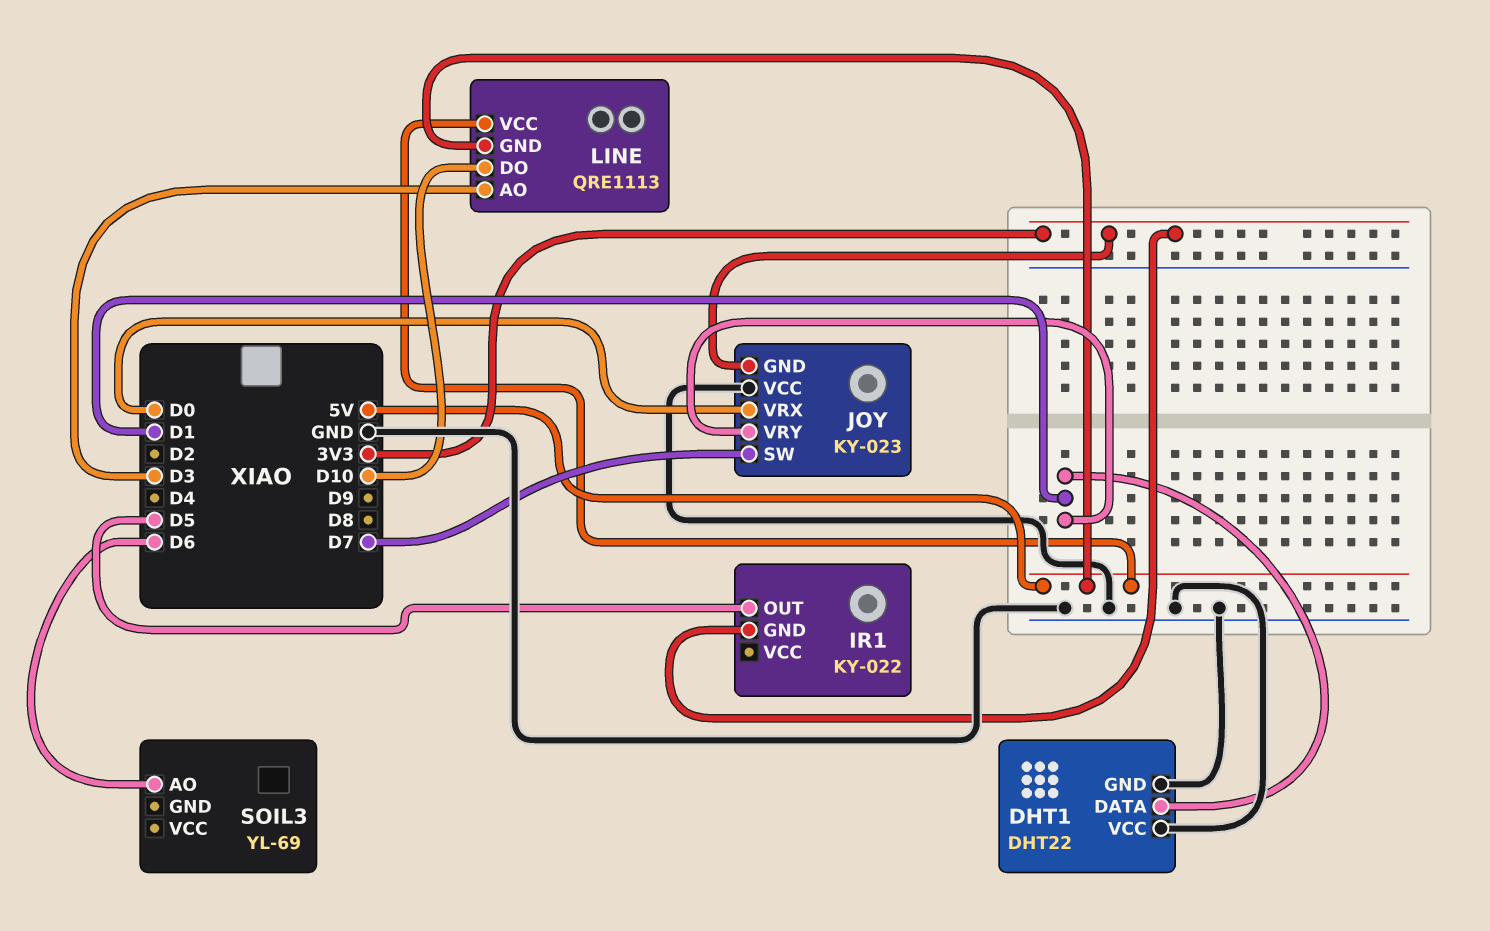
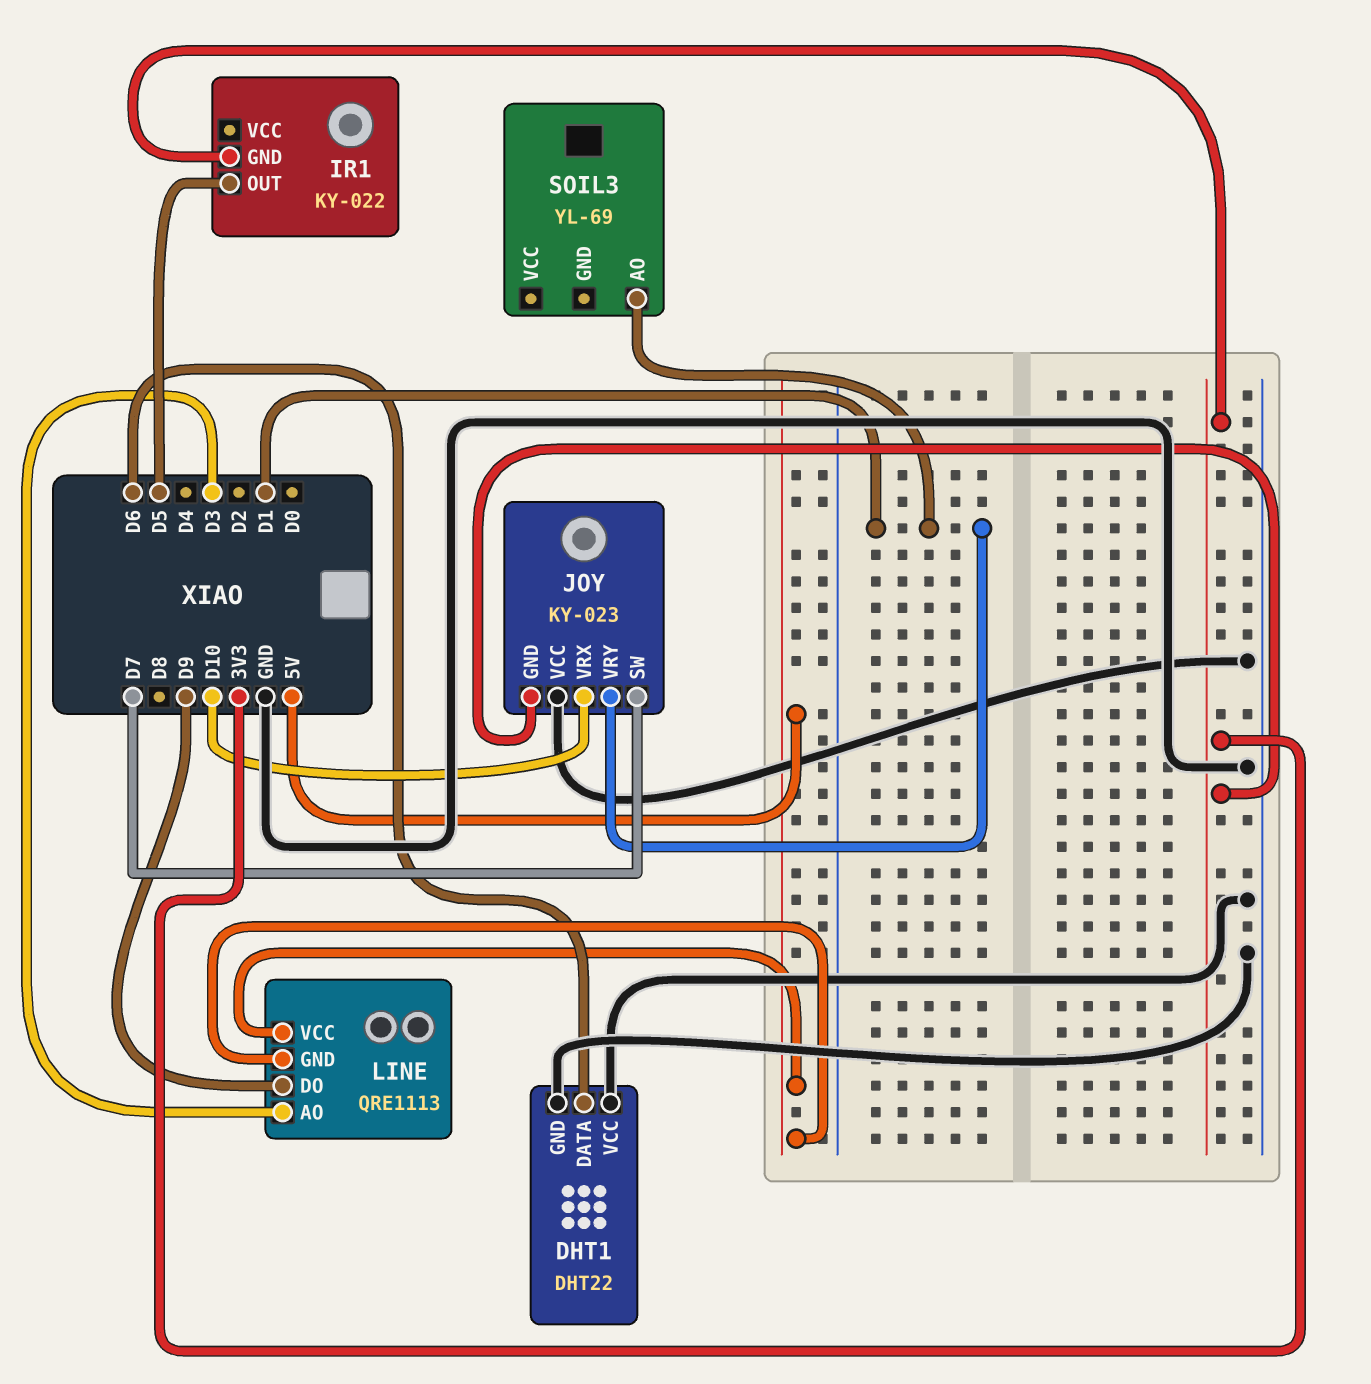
DHT1 pin DATA: D1 -> D6
JOY pin VRX: D0 -> D10
LINE pin DO: D10 -> D9
SOIL3 pin AO: D6 -> D1

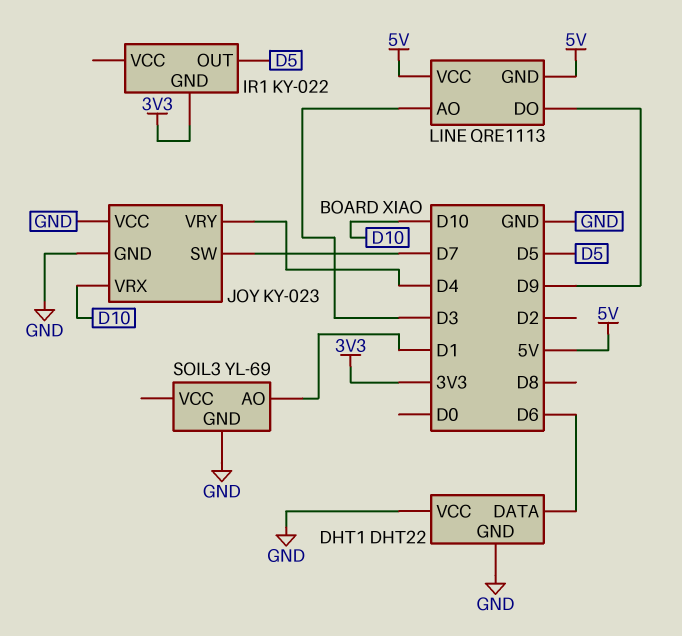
JOY pin GND: 3V3 -> GND
JOY pin VRY: D1 -> D4
SOIL3 pin GND: none -> GND

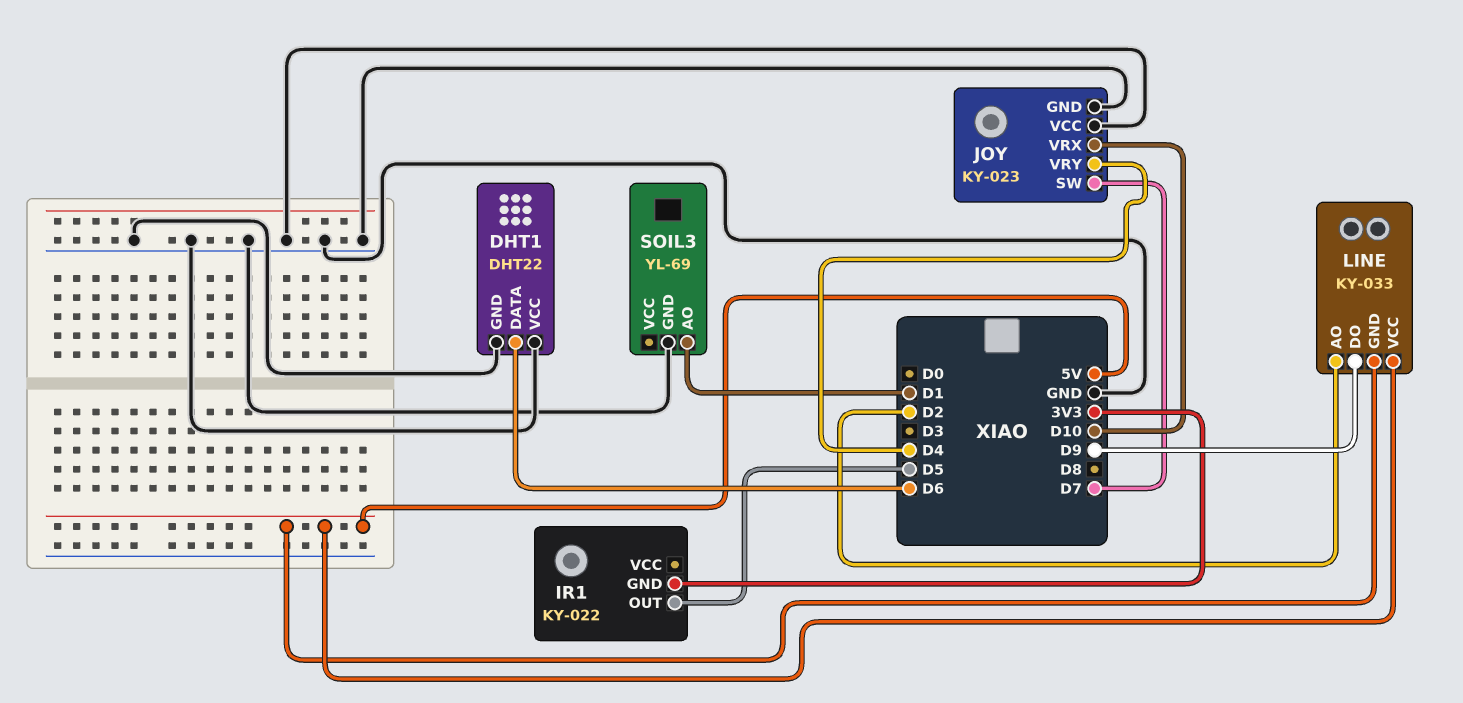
LINE: QRE1113 -> KY-033
LINE pin AO: D3 -> D2

